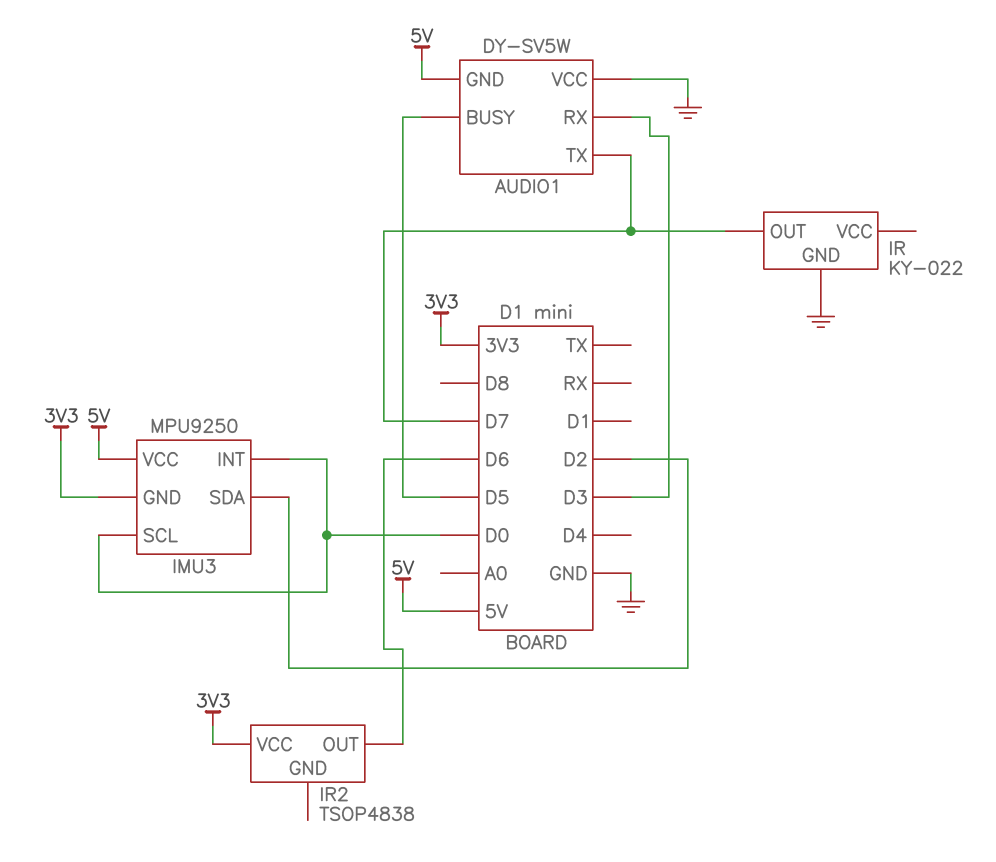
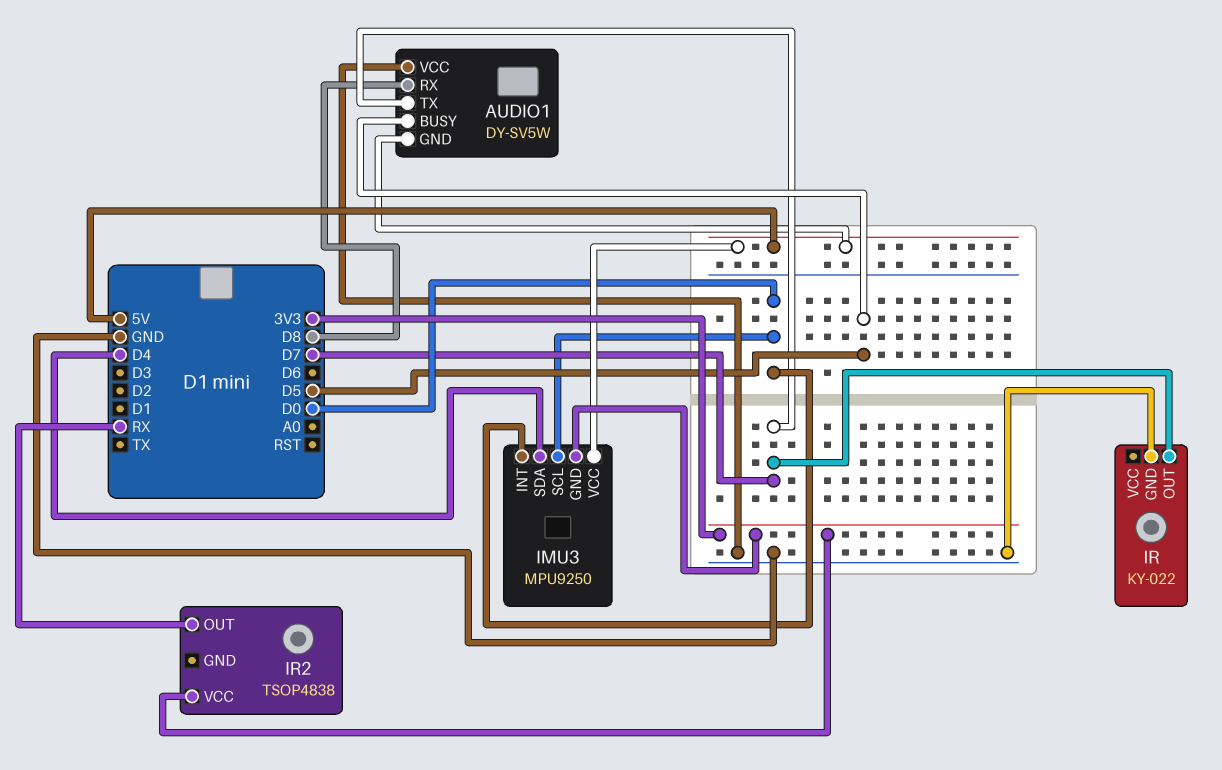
AUDIO1 pin RX: D3 -> D8
IMU3 pin SDA: D2 -> D4
IR2 pin OUT: D6 -> RX

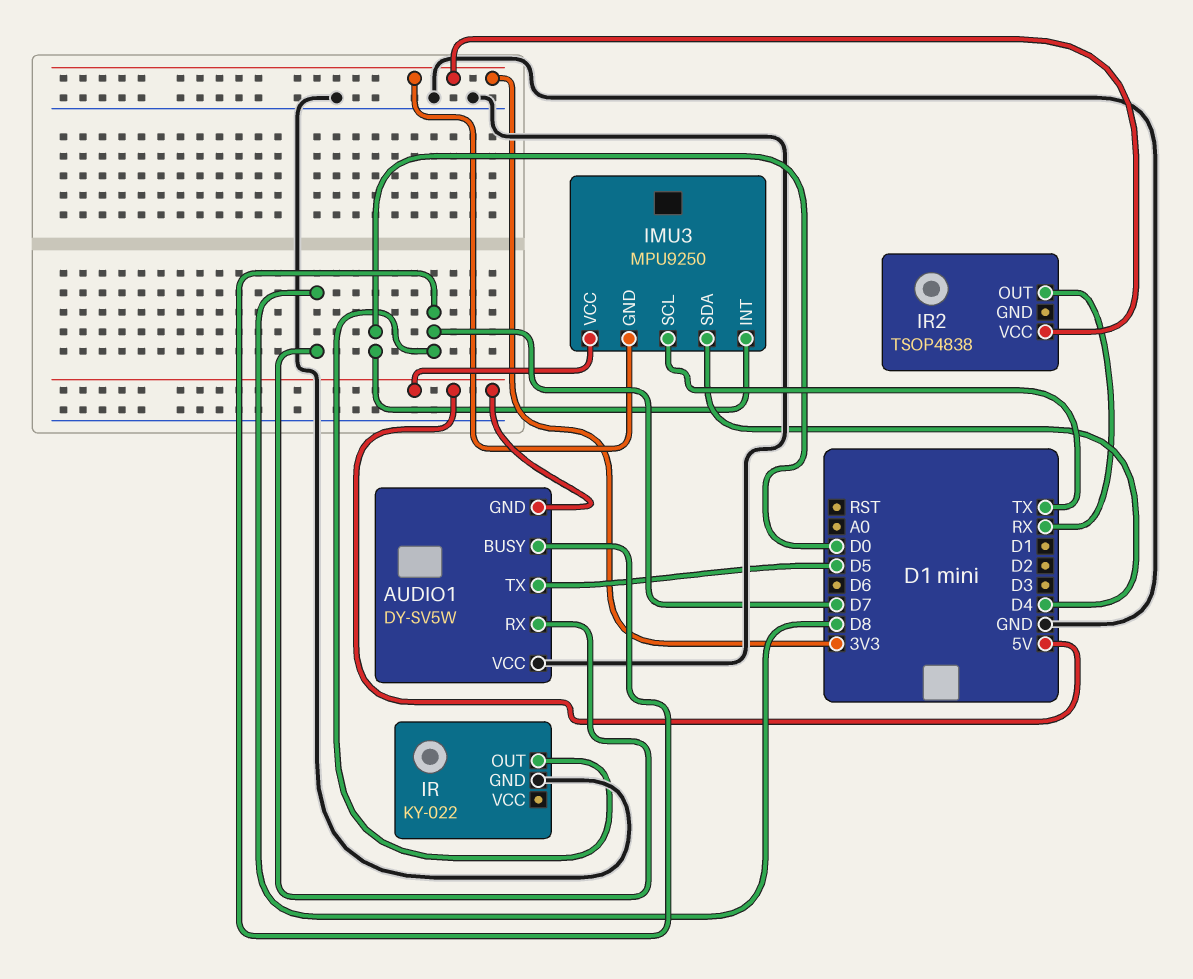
AUDIO1 pin BUSY: D5 -> D7
AUDIO1 pin TX: D7 -> D5
IMU3 pin SCL: D0 -> TX

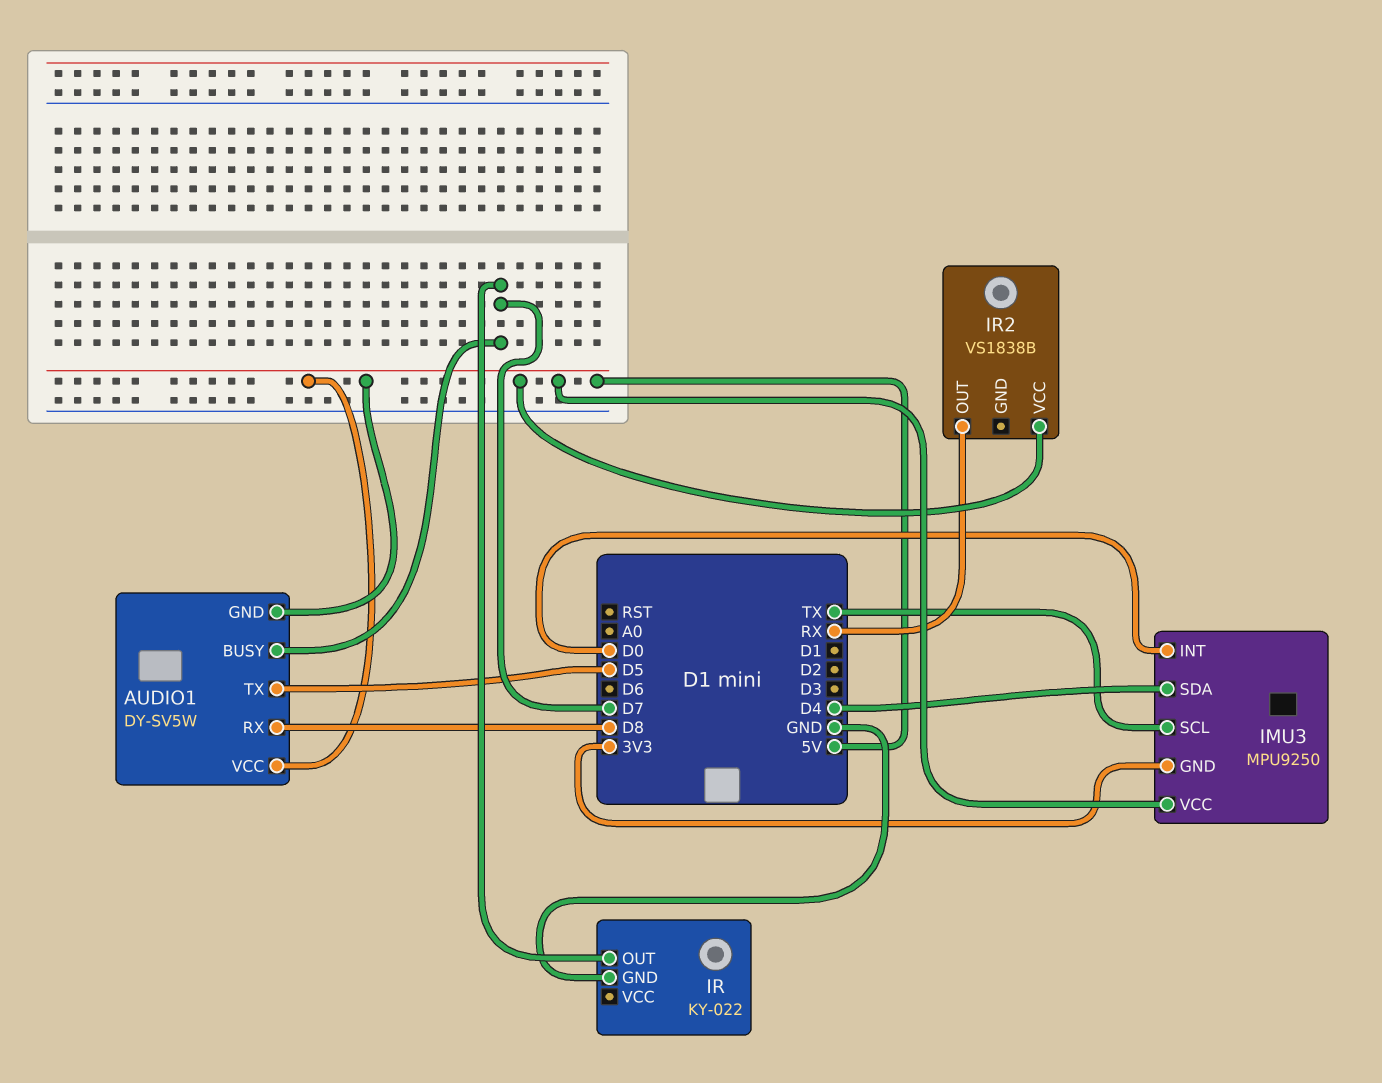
AUDIO1 pin VCC: GND -> 5V
IR2: TSOP4838 -> VS1838B
IR2 pin VCC: 3V3 -> 5V

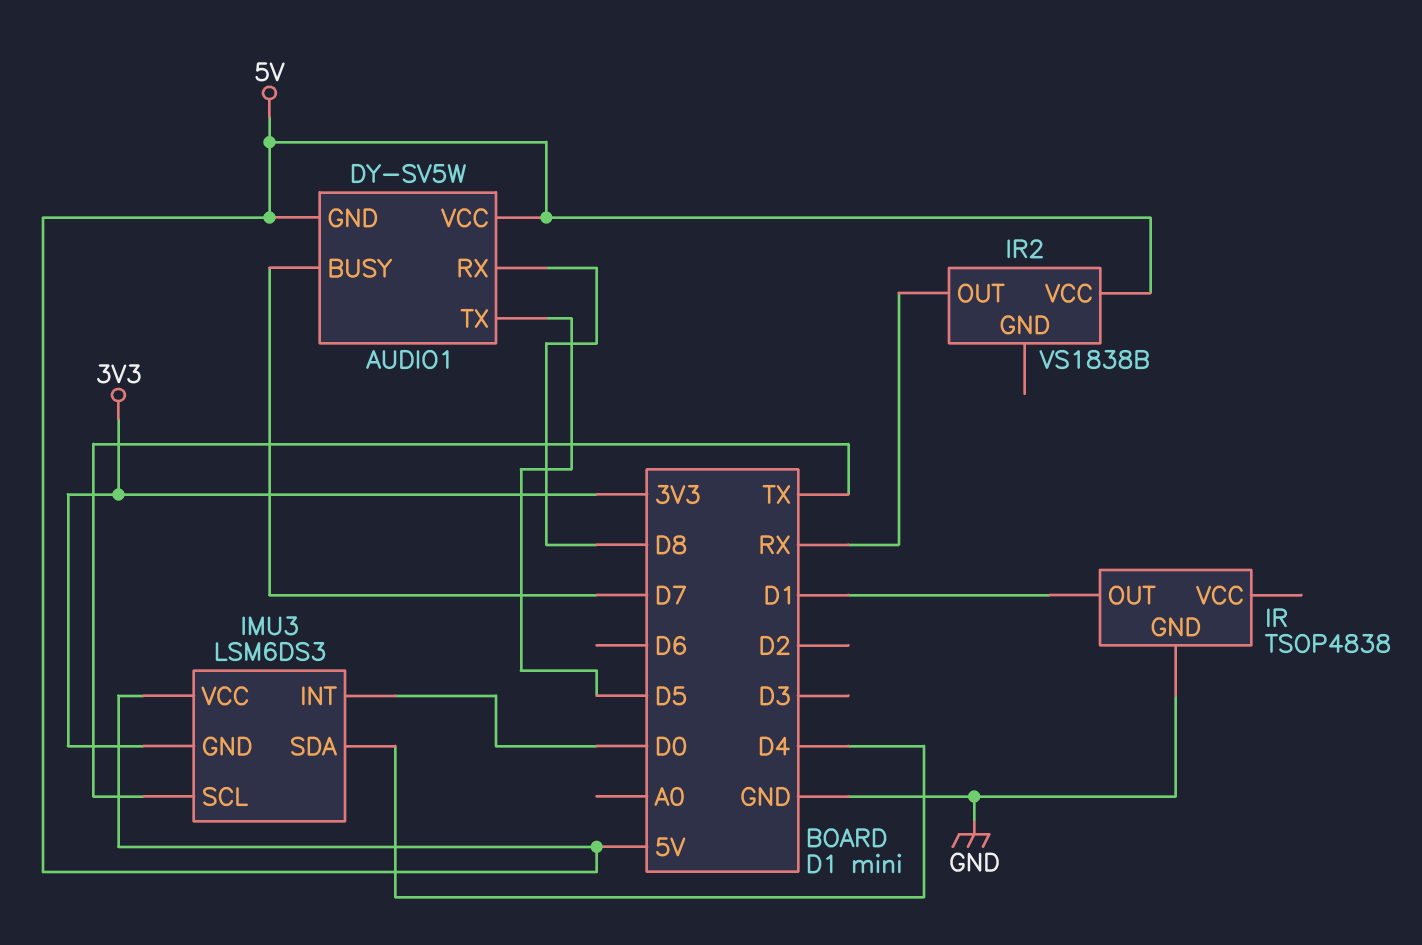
IMU3: MPU9250 -> LSM6DS3
IR: KY-022 -> TSOP4838
IR pin OUT: D7 -> D1

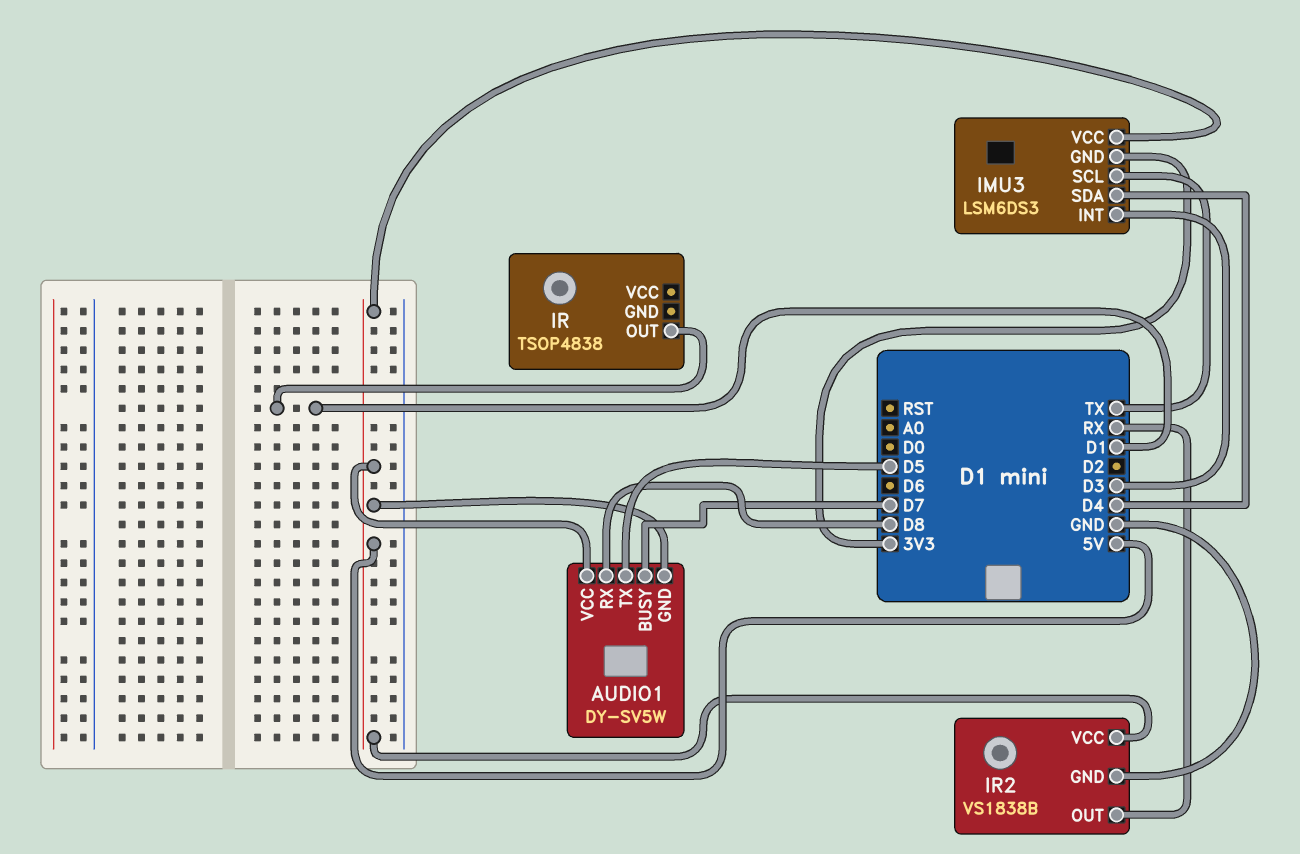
IMU3 pin INT: D0 -> D3
IR pin GND: GND -> none
IR2 pin GND: none -> GND

